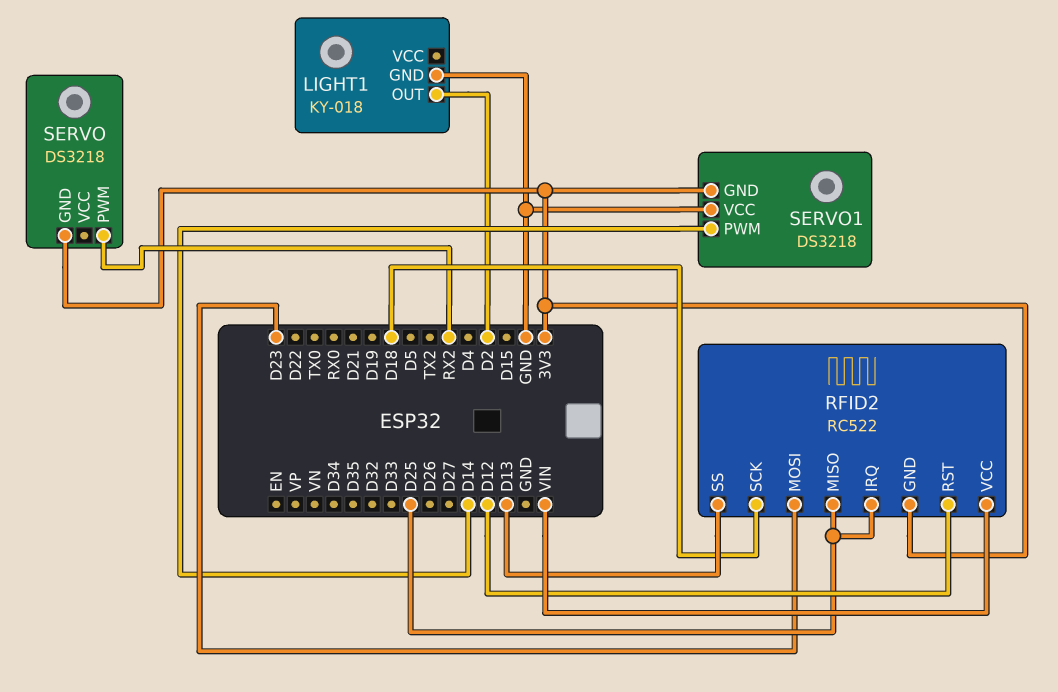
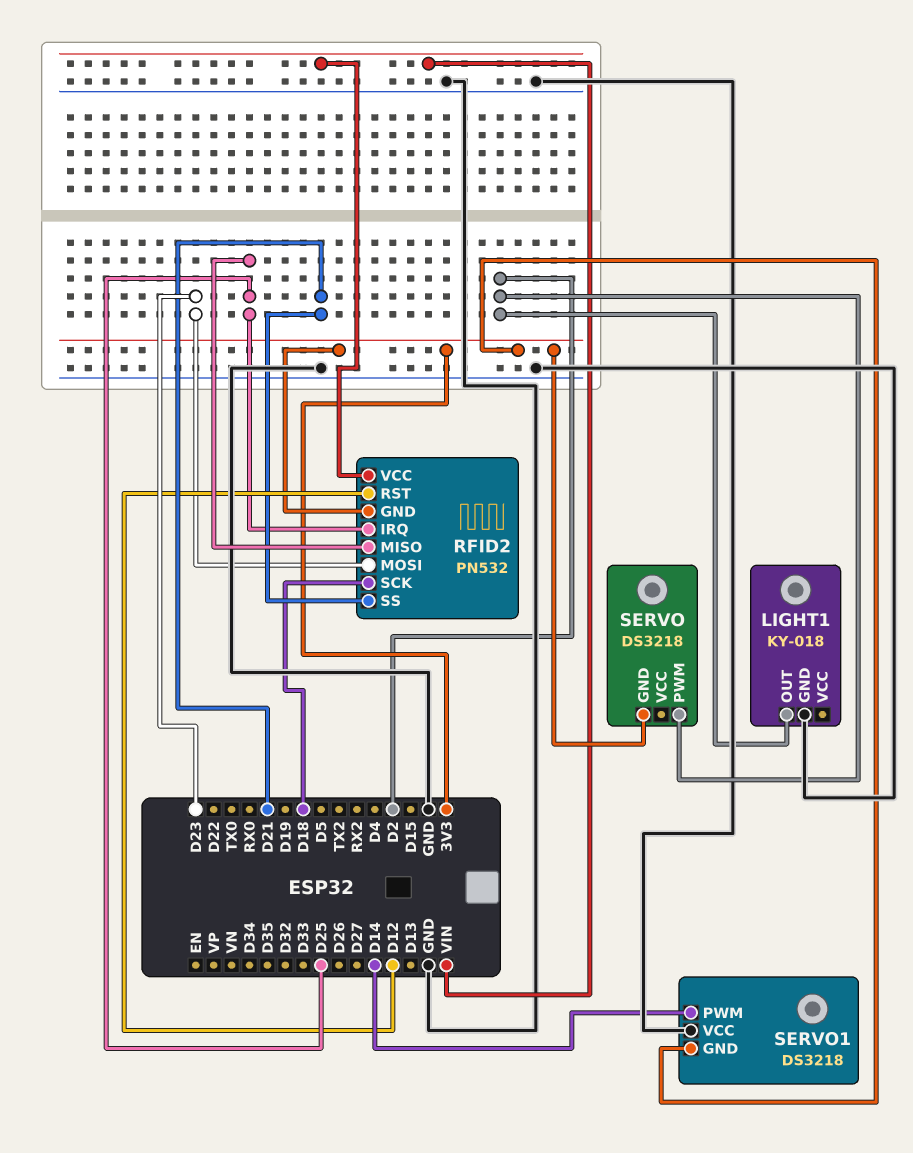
RFID2: RC522 -> PN532
RFID2 pin SS: D13 -> D21
SERVO pin PWM: RX2 -> D2

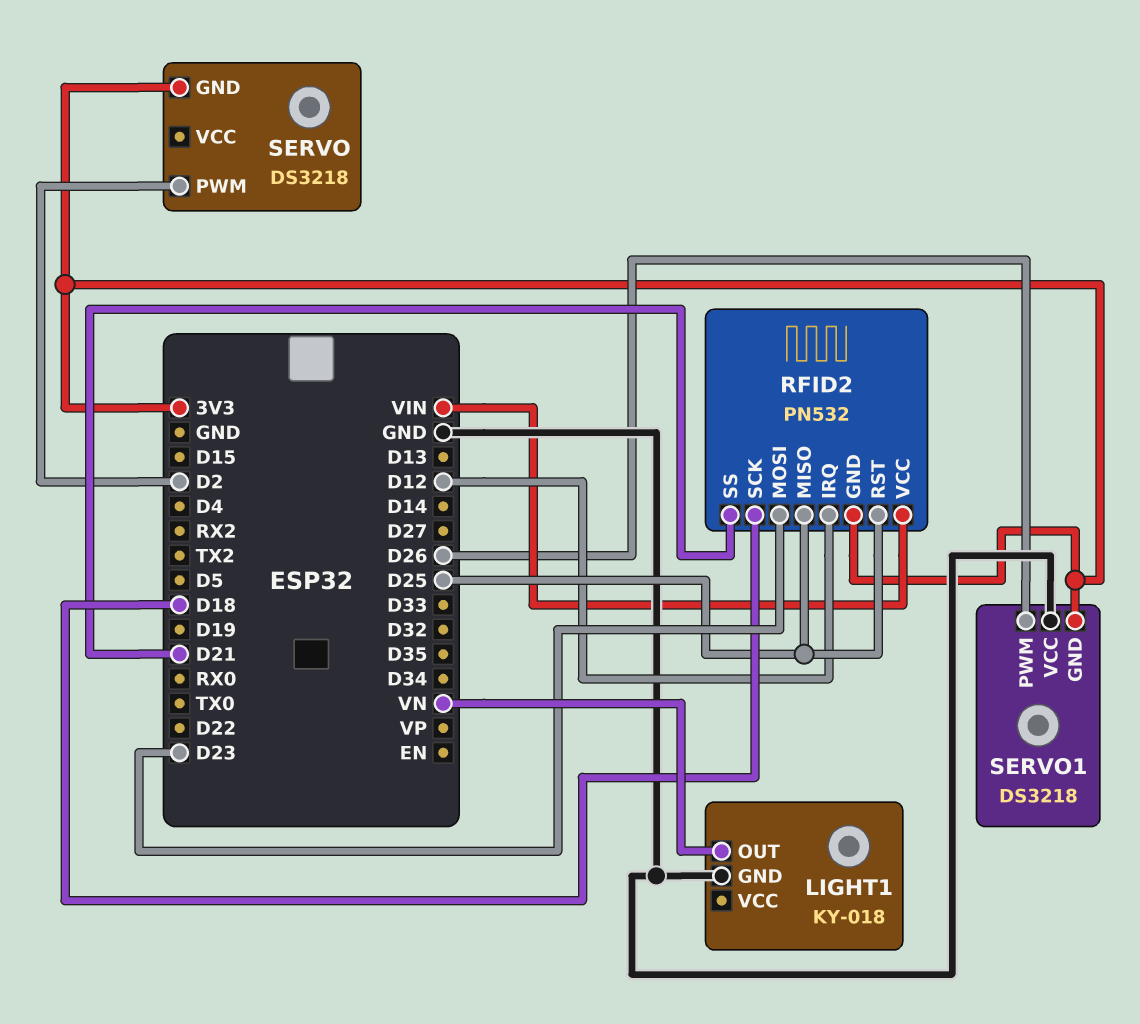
LIGHT1 pin OUT: D2 -> VN
RFID2 pin IRQ: D25 -> D12
RFID2 pin RST: D12 -> D25
SERVO1 pin PWM: D14 -> D26

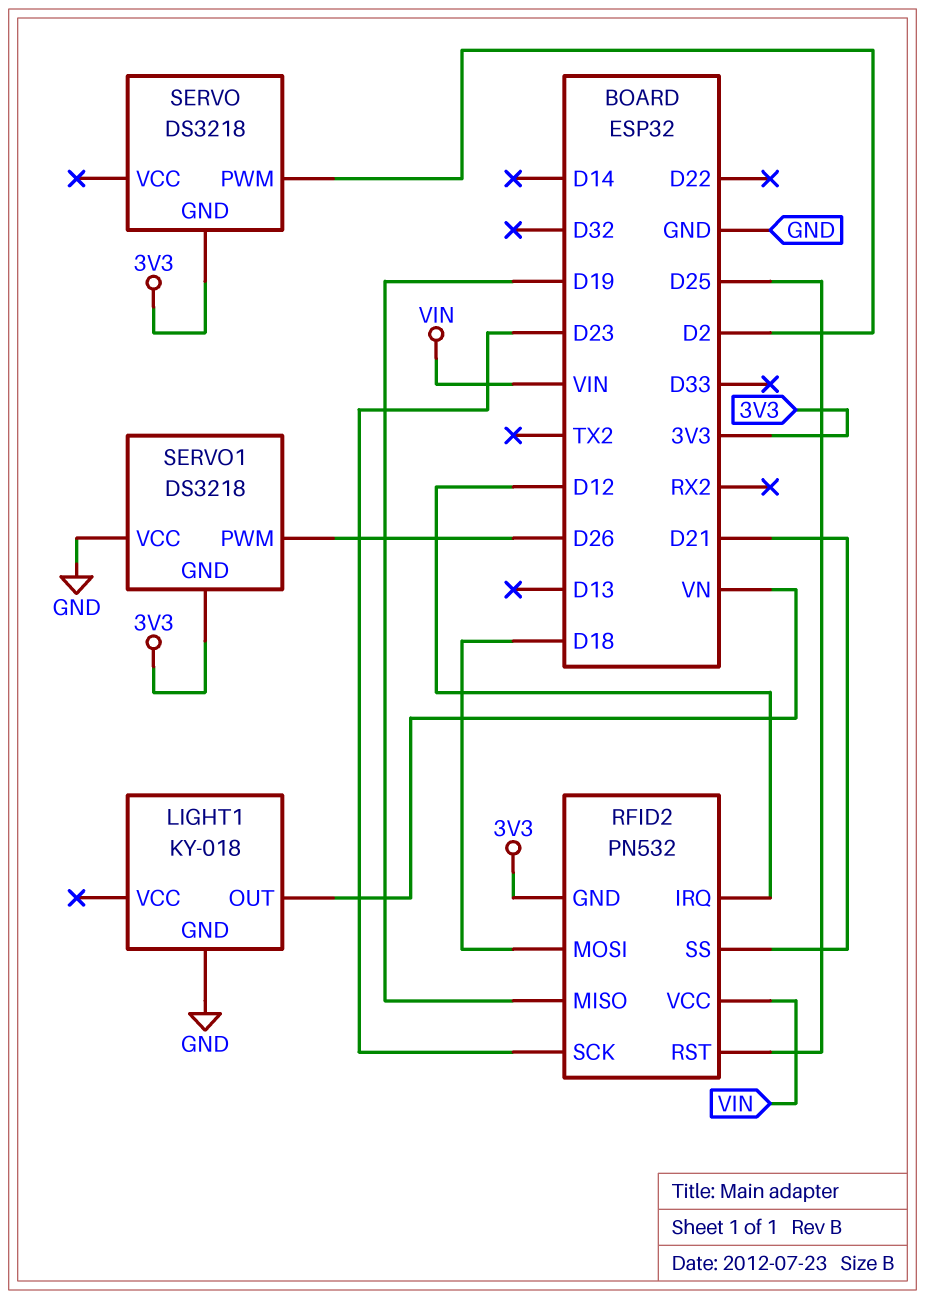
RFID2 pin MISO: D25 -> D19
RFID2 pin MOSI: D23 -> D18
RFID2 pin SCK: D18 -> D23

